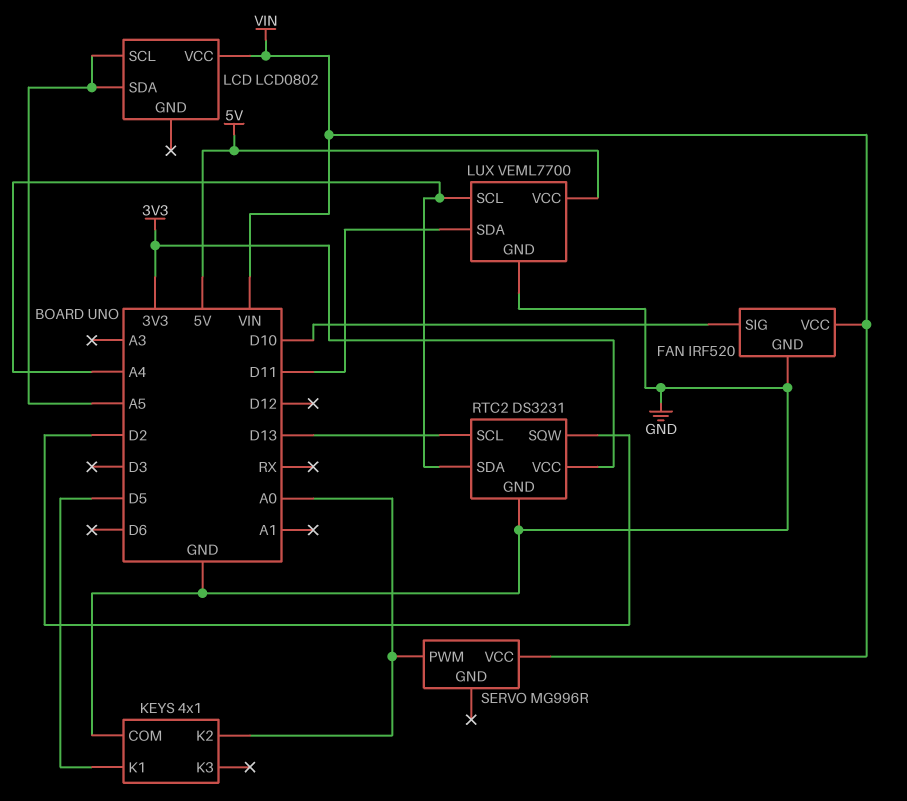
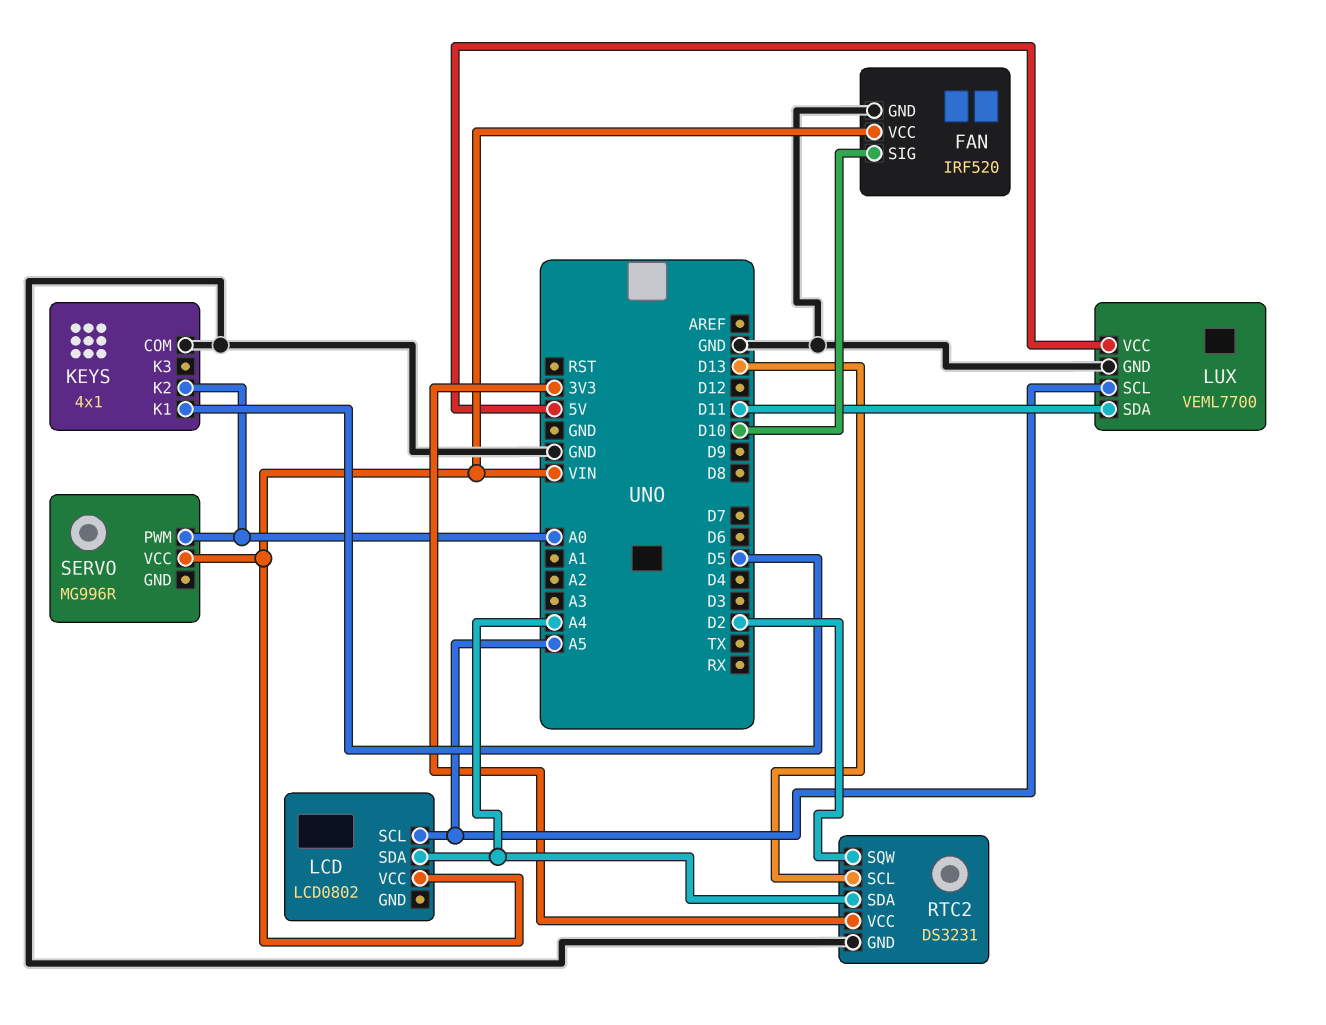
LCD pin SDA: A5 -> A4
LUX pin SCL: A4 -> A5

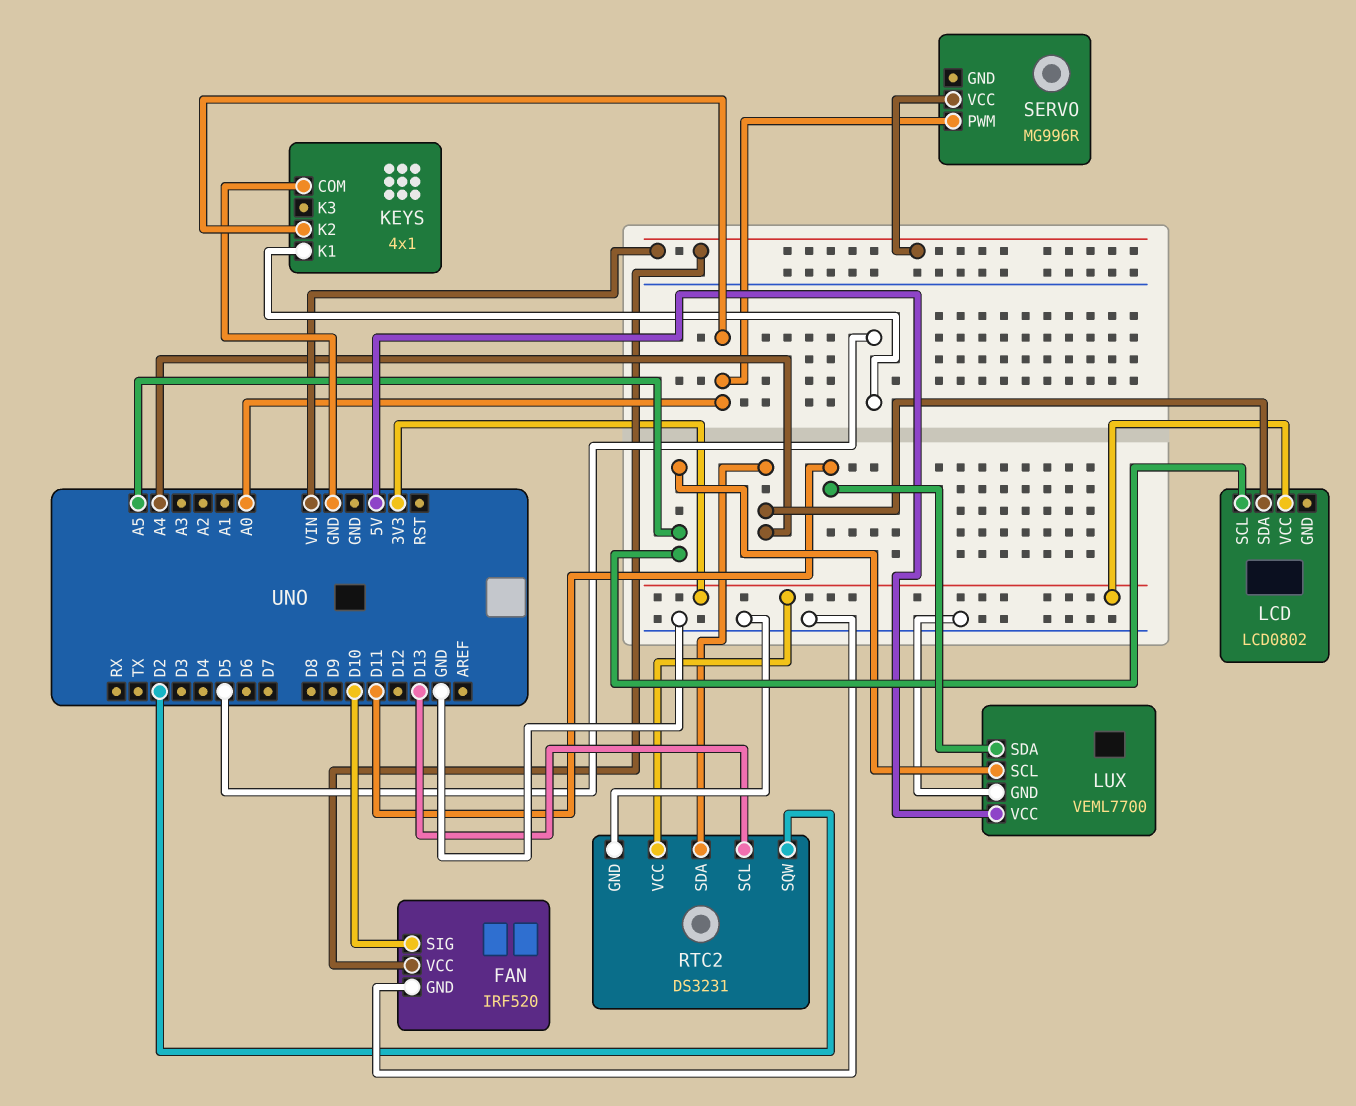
LCD pin VCC: VIN -> 3V3

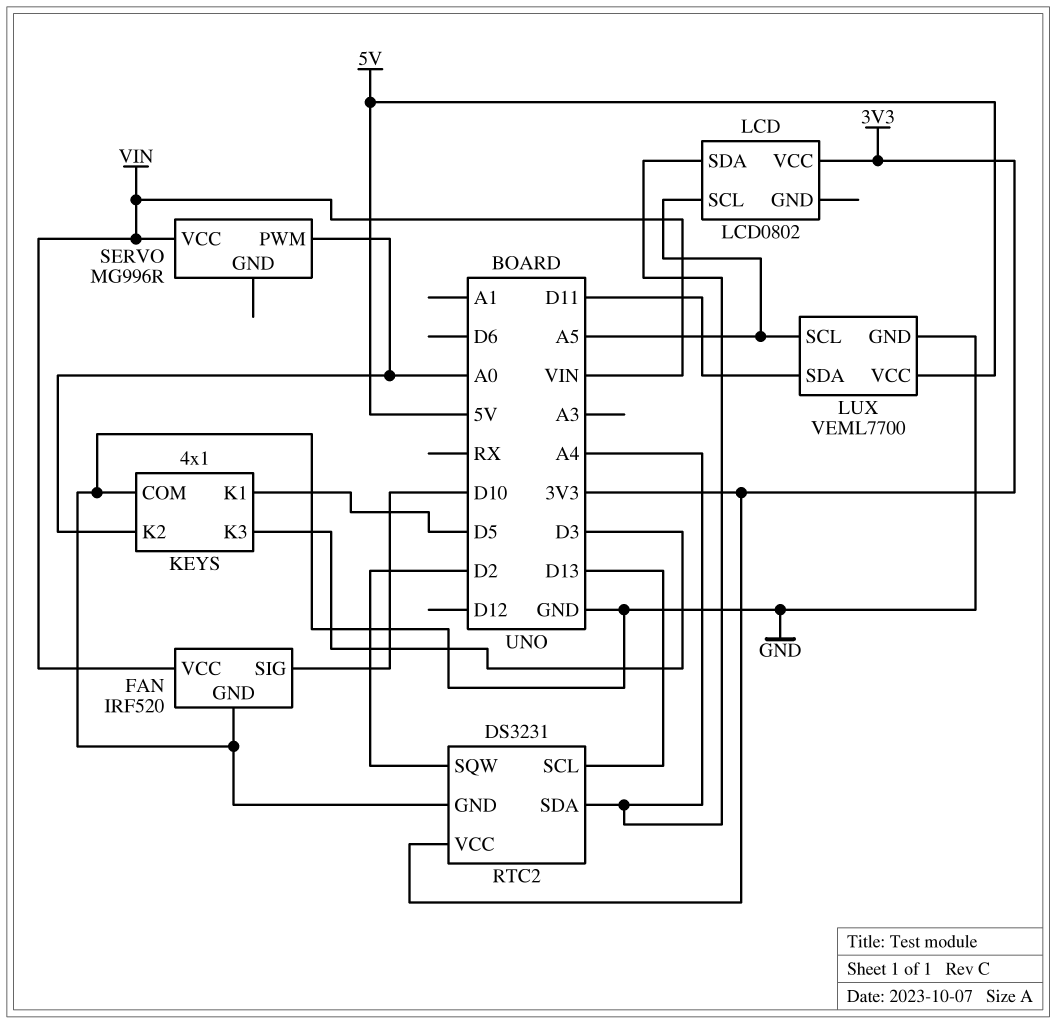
KEYS pin K3: none -> D3

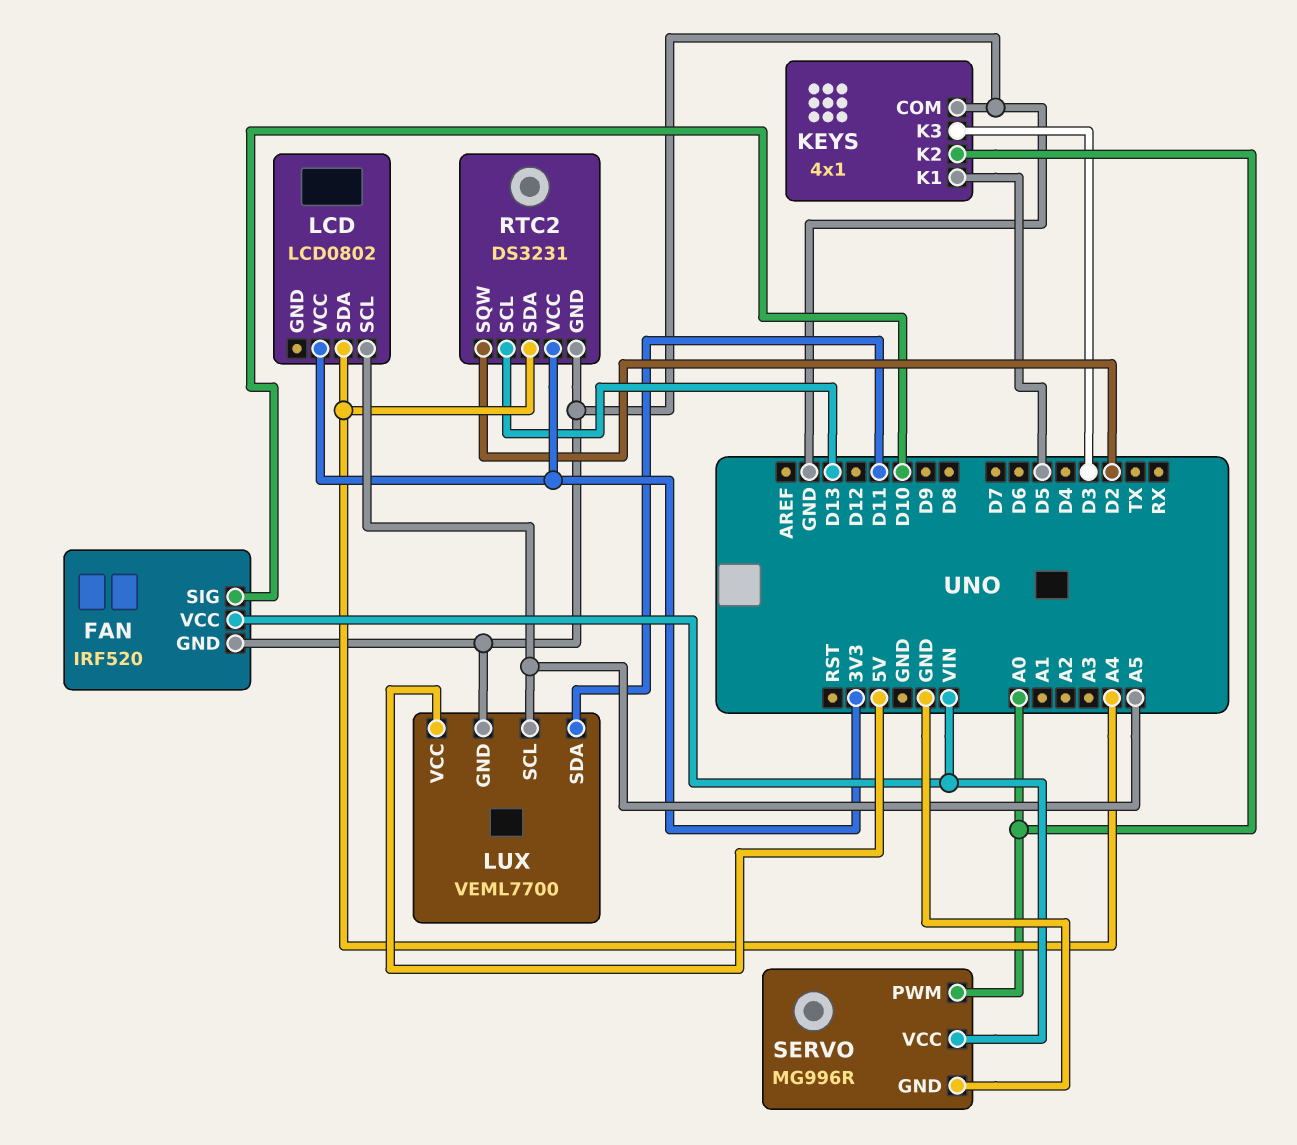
SERVO pin GND: none -> GND

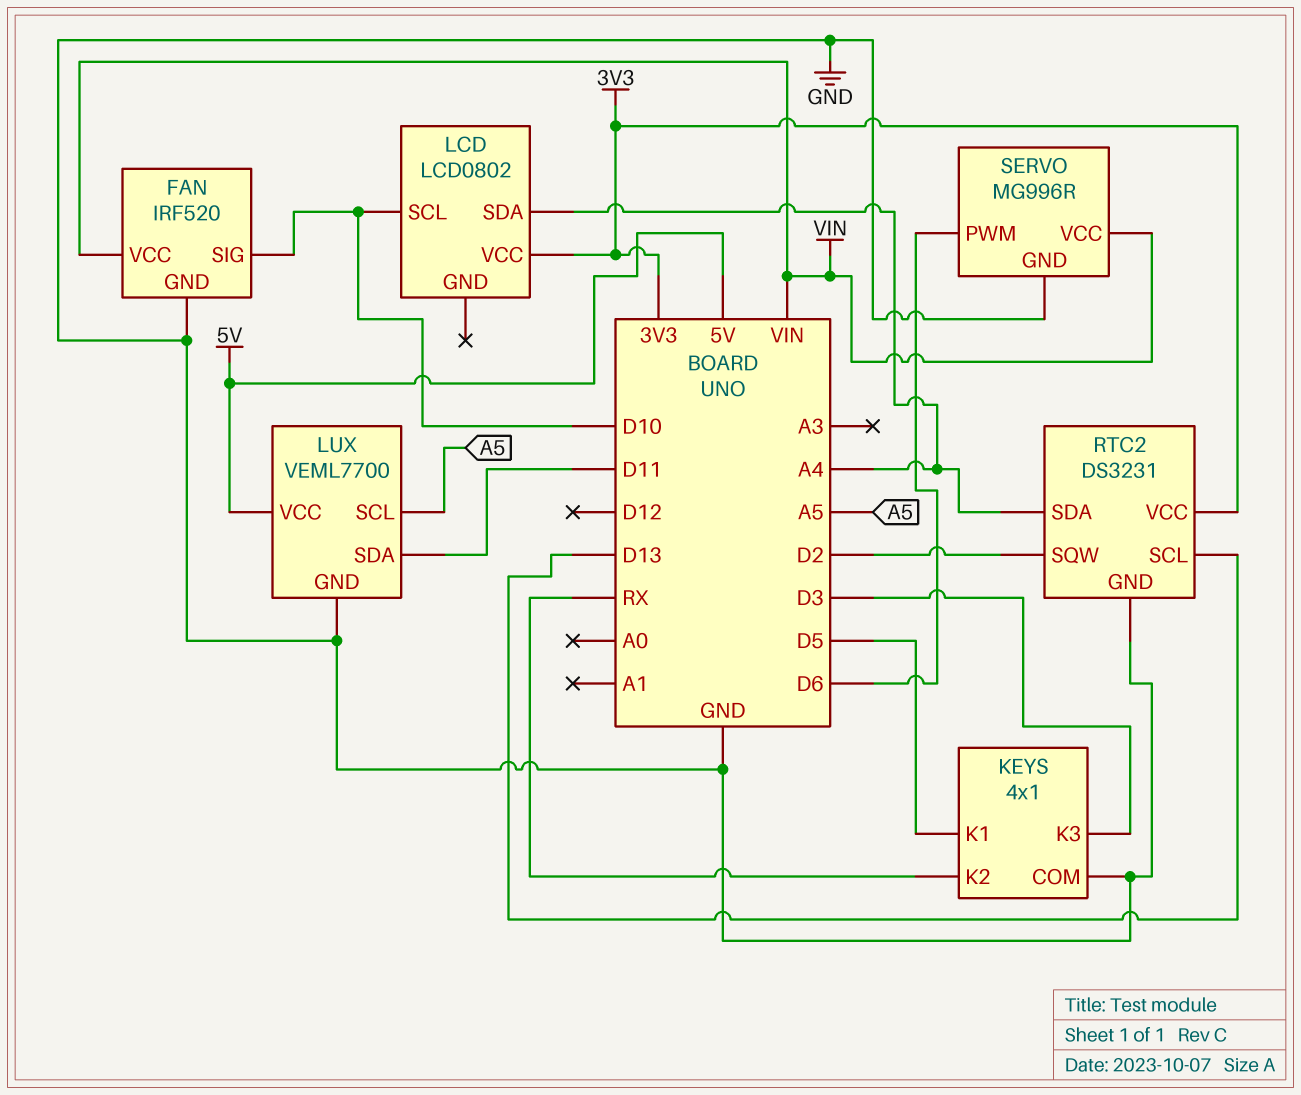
KEYS pin K2: A0 -> RX
LCD pin SCL: A5 -> D10
SERVO pin PWM: A0 -> D6

